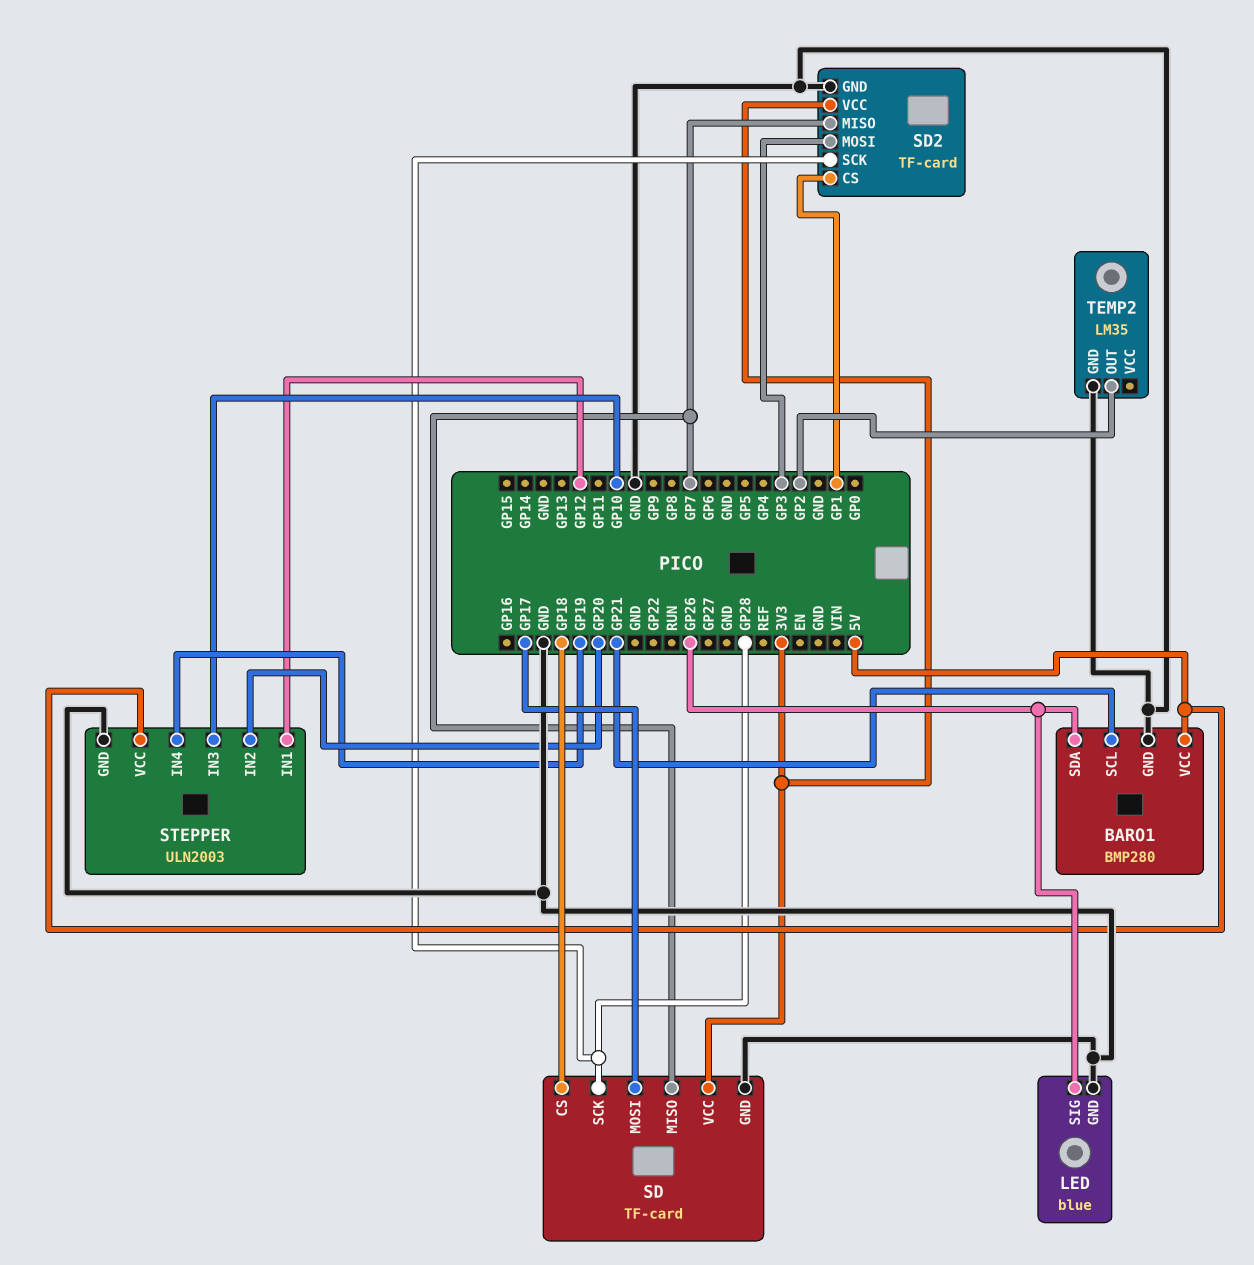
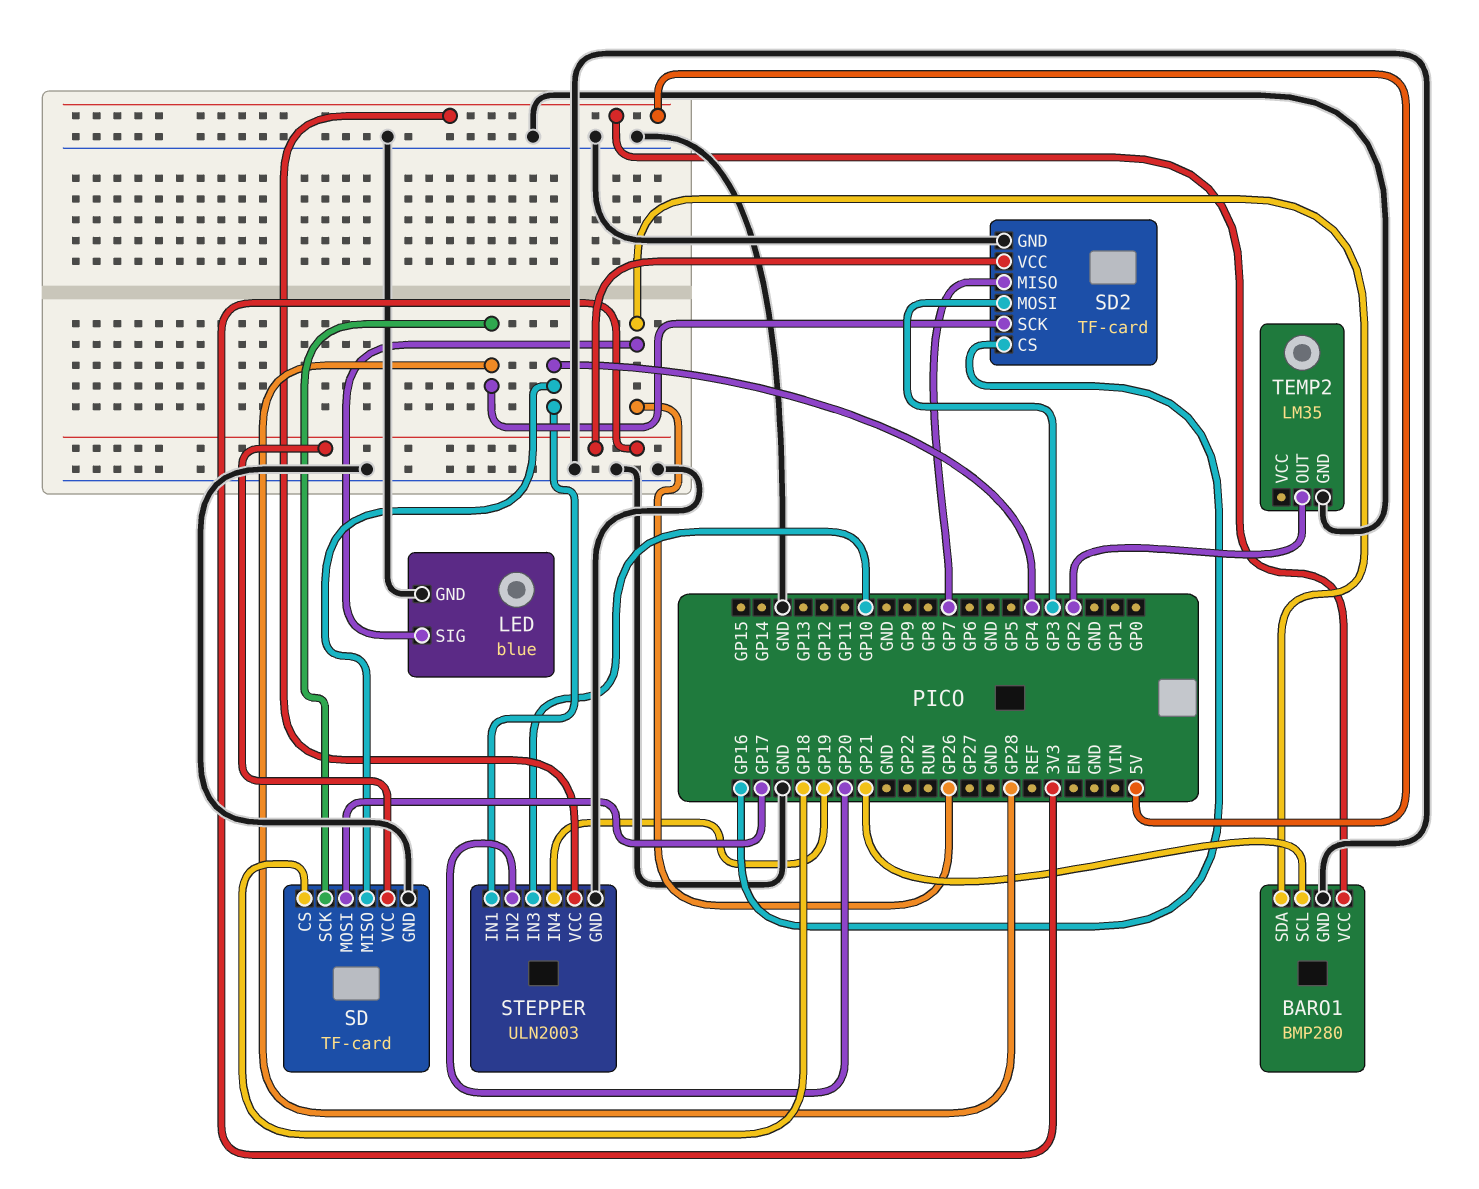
SD pin MISO: GP7 -> GP4
SD2 pin CS: GP1 -> GP16
STEPPER pin IN1: GP12 -> GP4

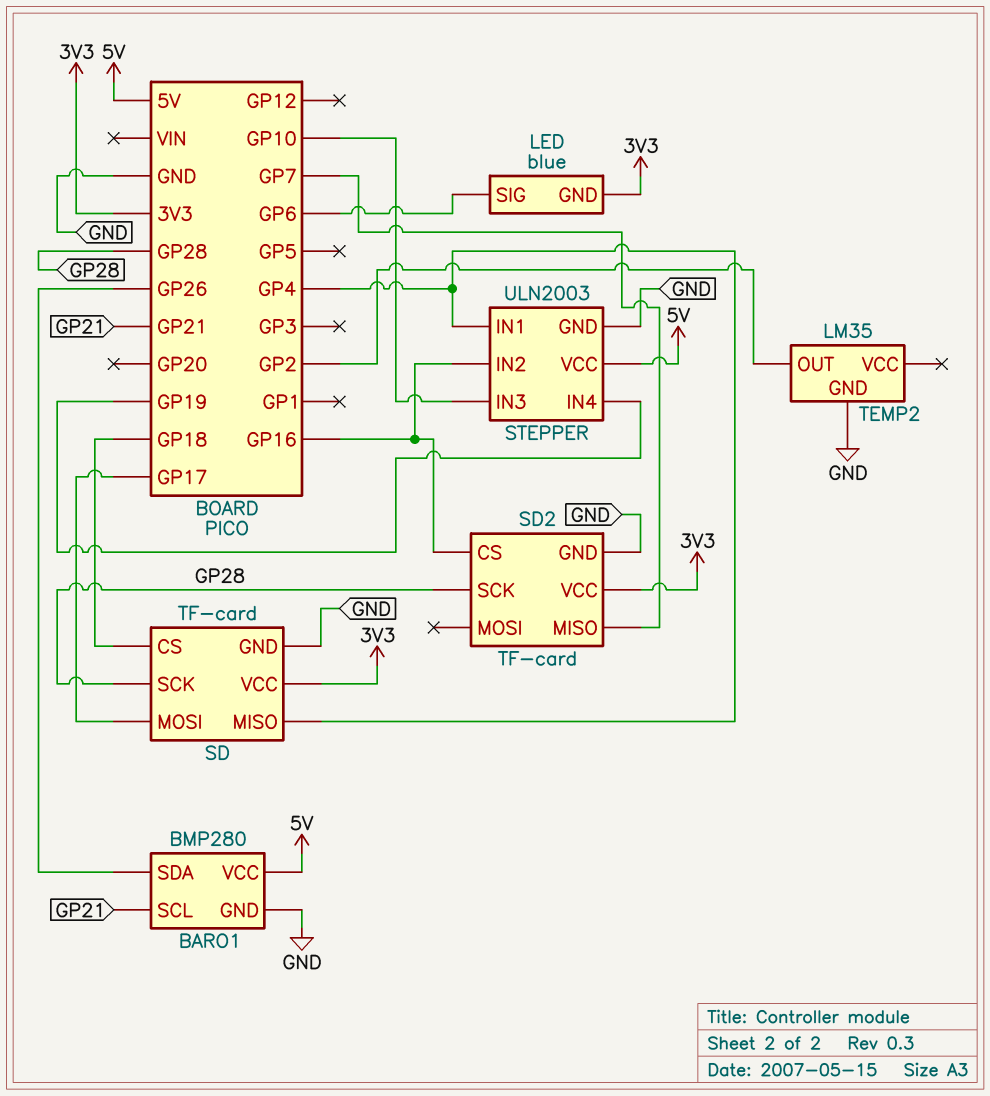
LED pin GND: GND -> 3V3
LED pin SIG: GP26 -> GP6
SD2 pin MOSI: GP3 -> none
STEPPER pin IN2: GP20 -> GP16

